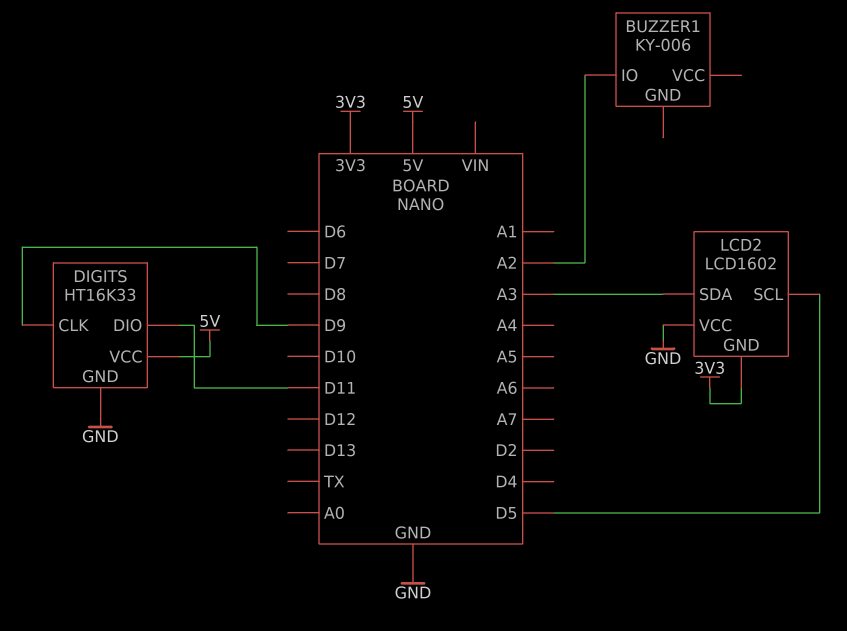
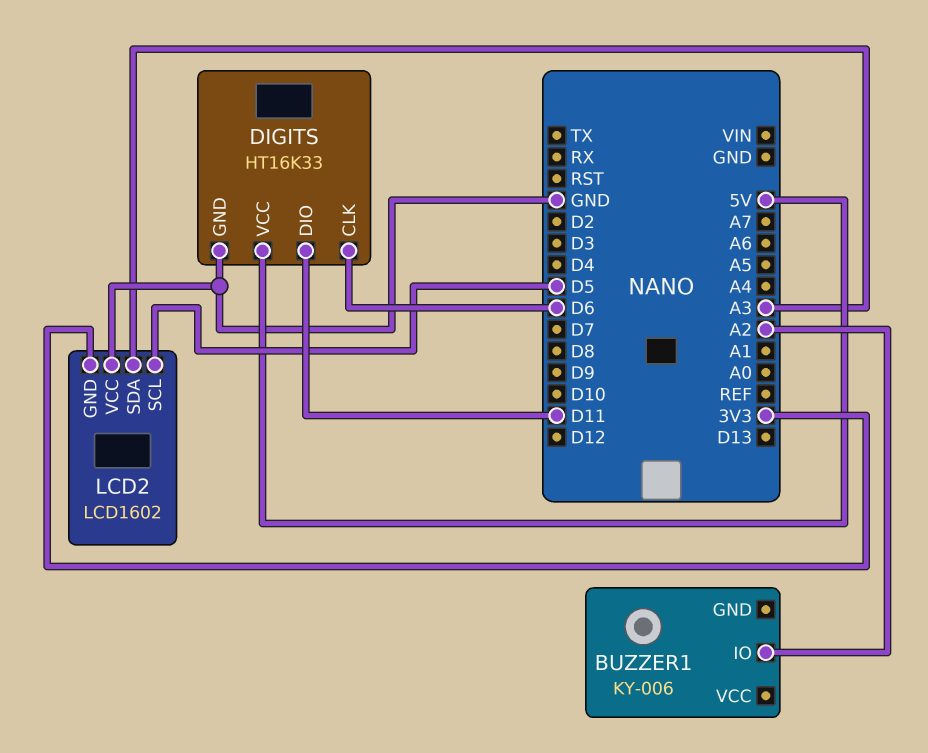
DIGITS pin CLK: D9 -> D6

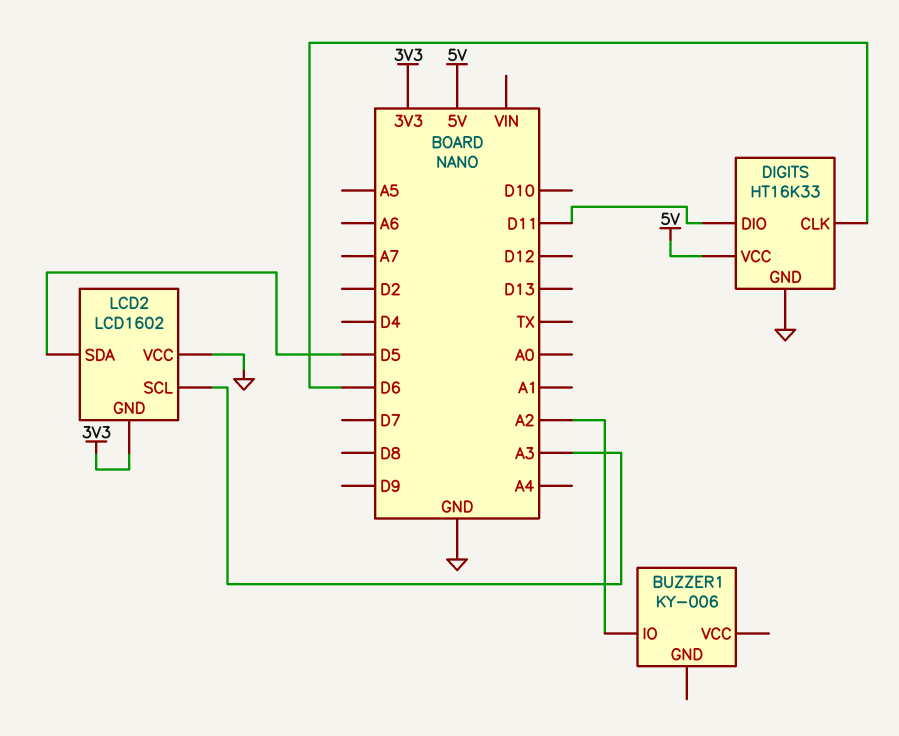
LCD2 pin SCL: D5 -> A3
LCD2 pin SDA: A3 -> D5

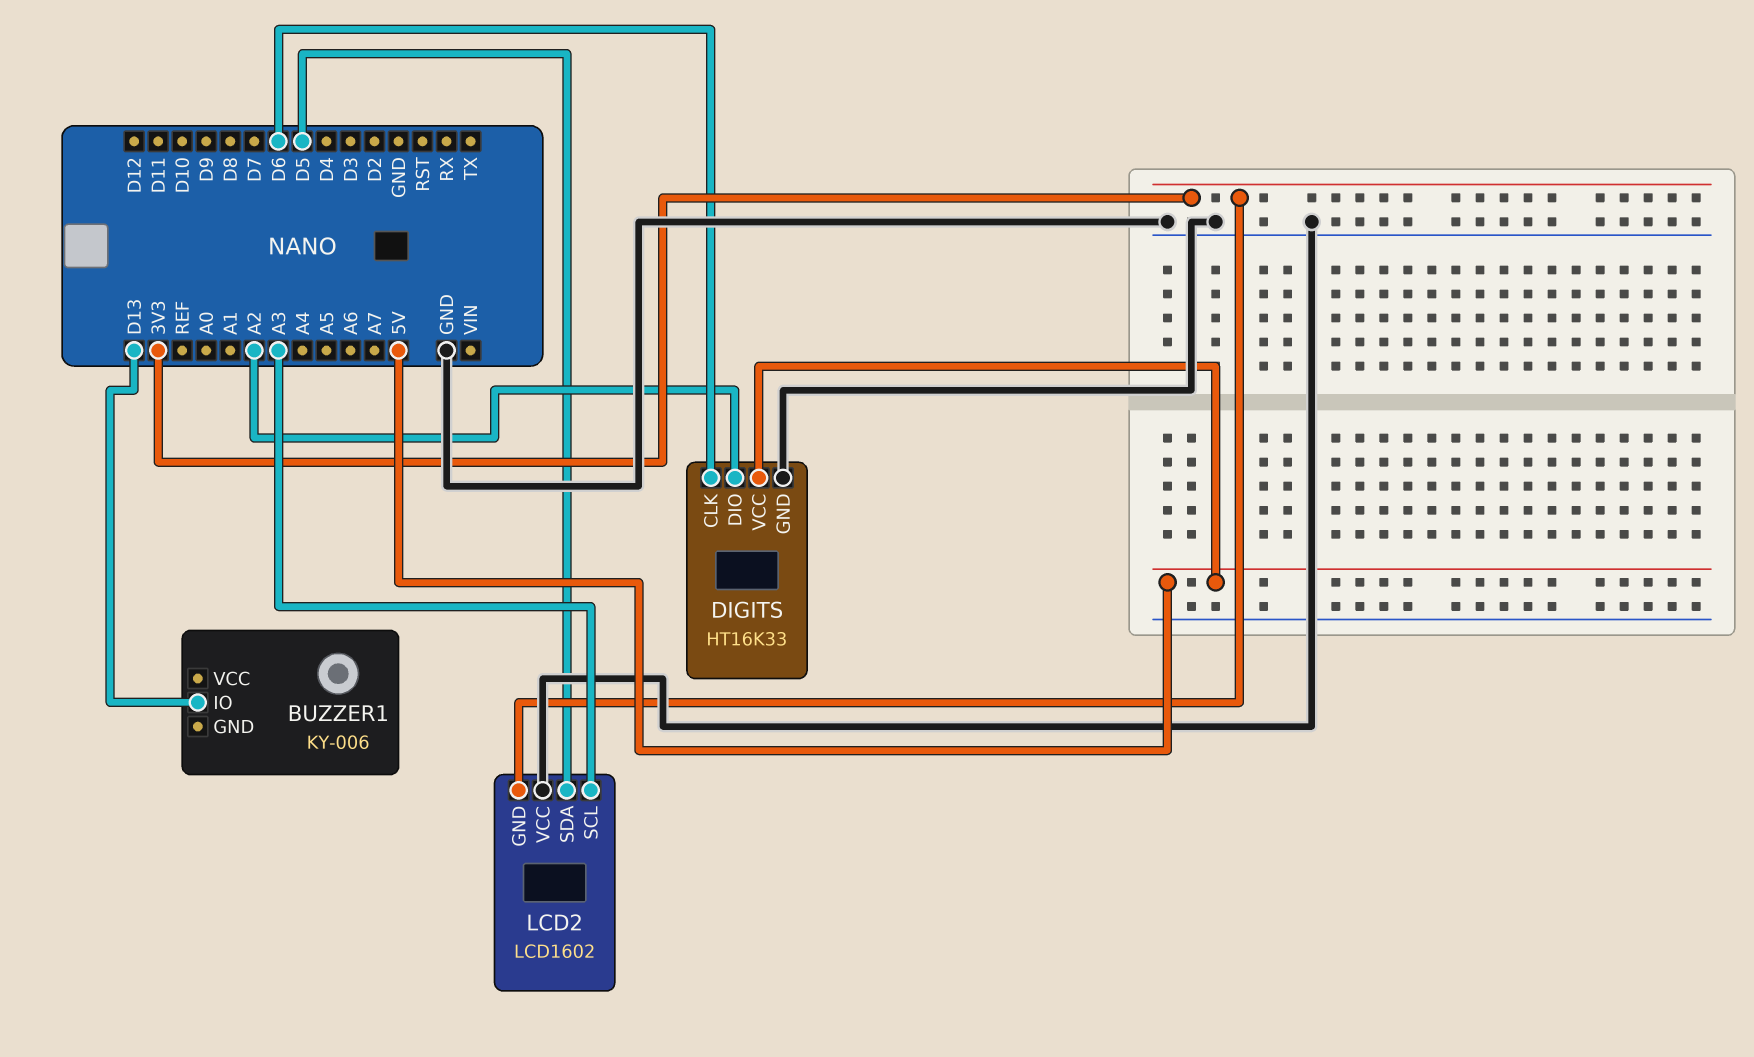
BUZZER1 pin IO: A2 -> D13
DIGITS pin DIO: D11 -> A2

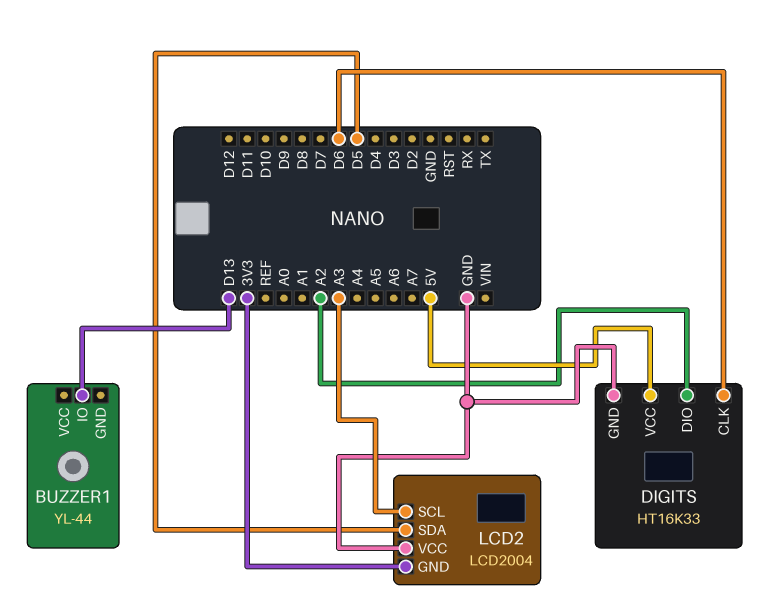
BUZZER1: KY-006 -> YL-44
LCD2: LCD1602 -> LCD2004

